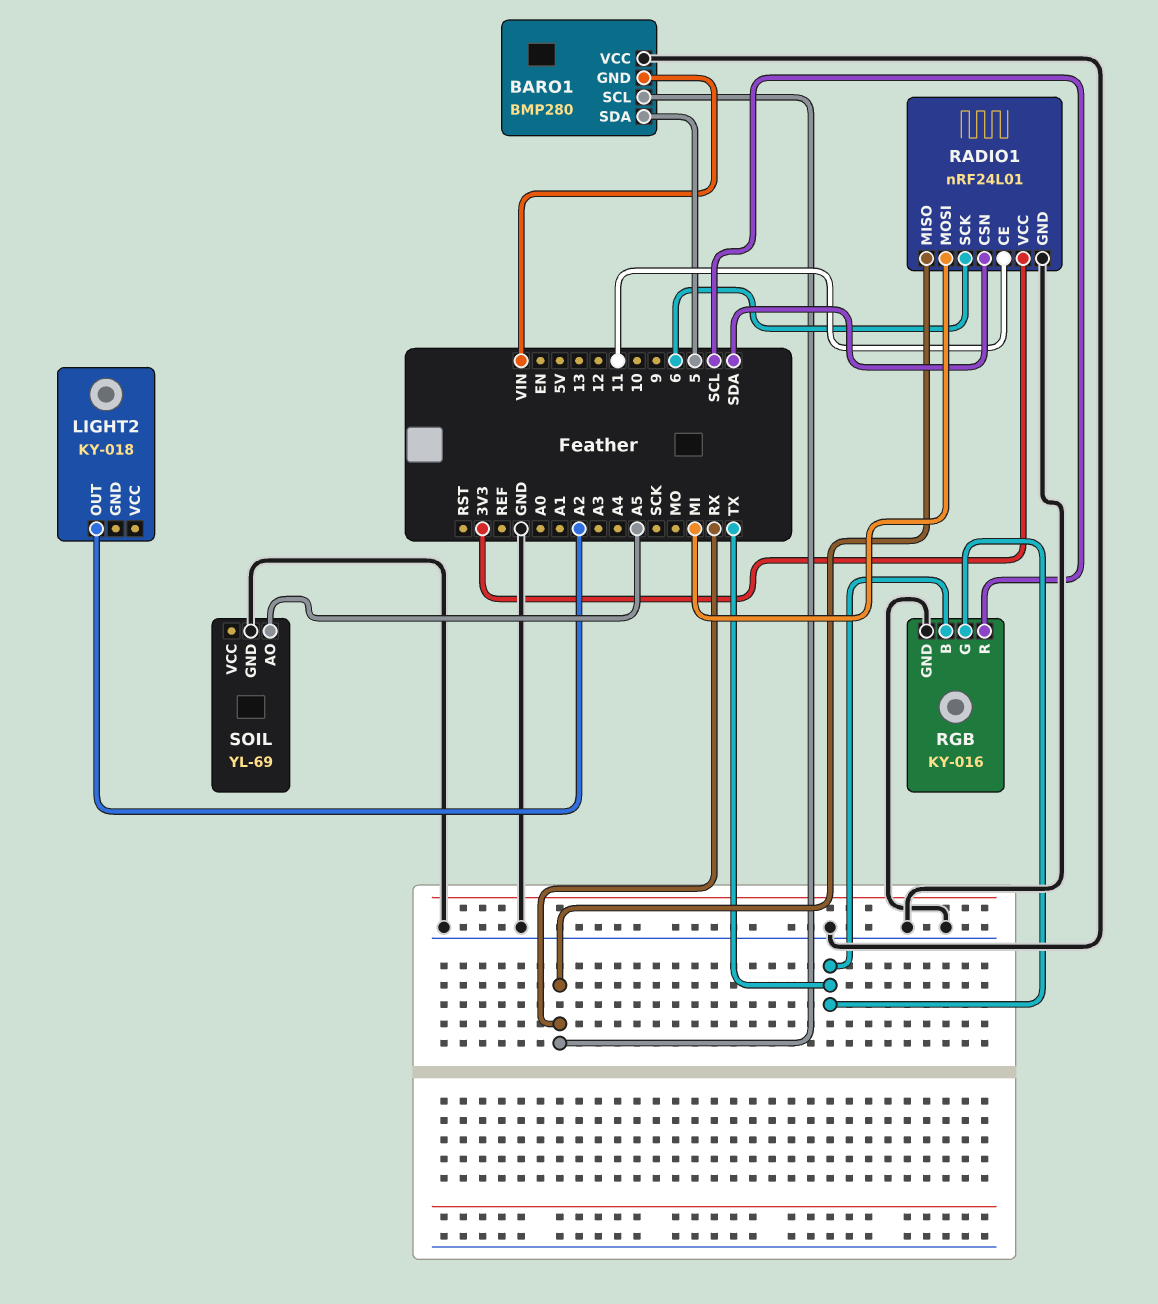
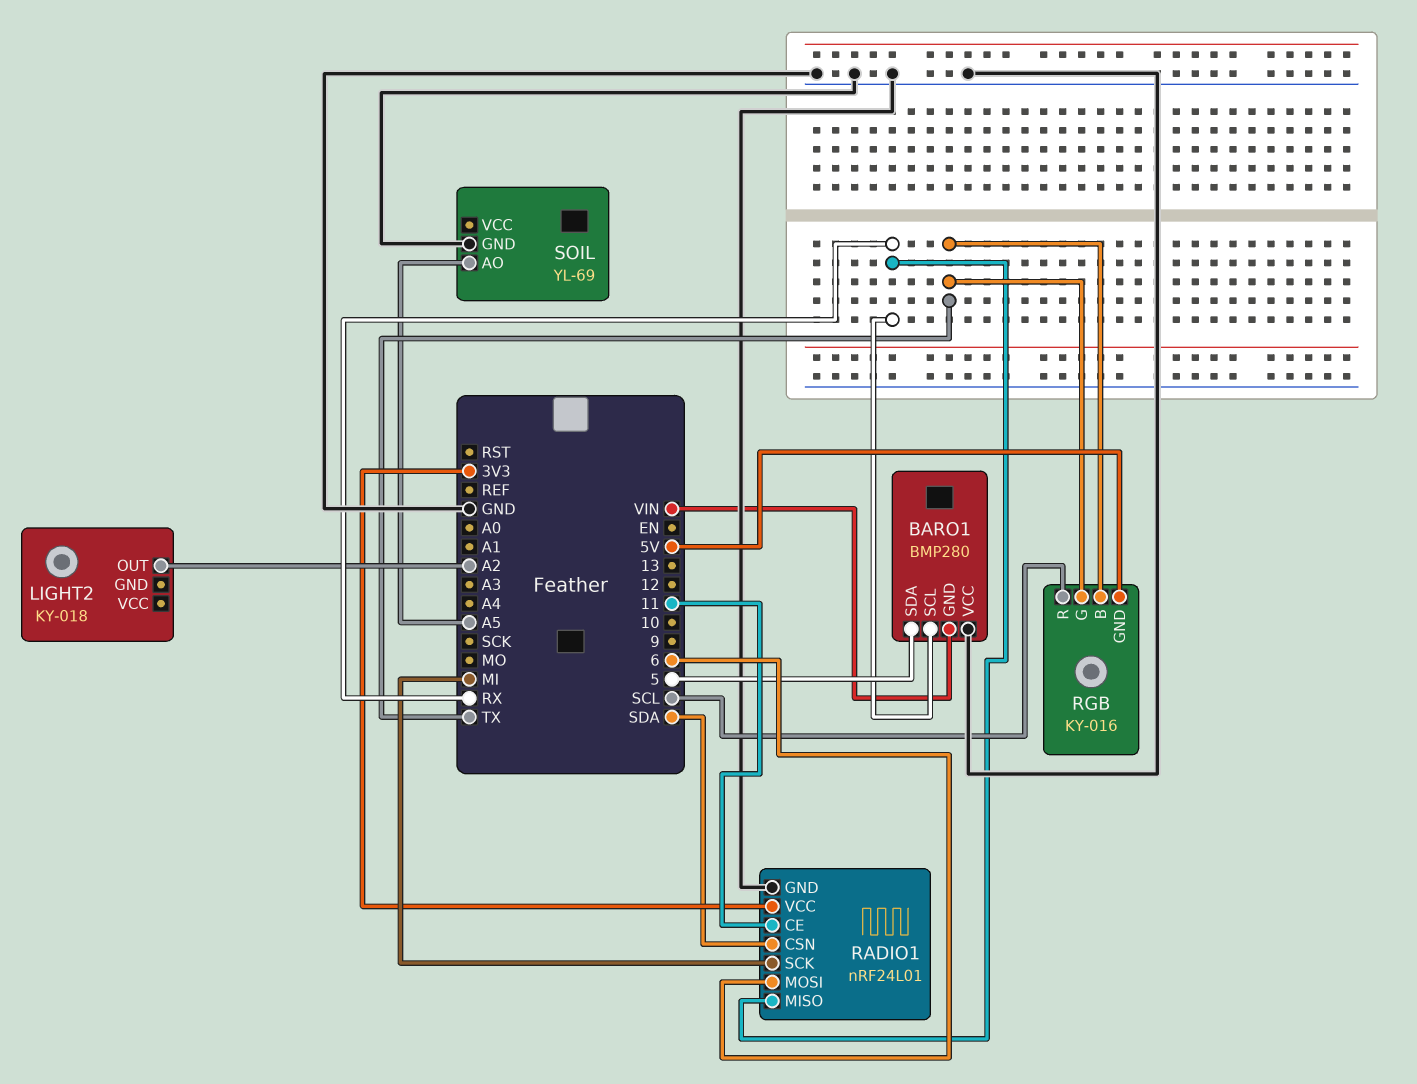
RADIO1 pin MOSI: MI -> 6
RADIO1 pin SCK: 6 -> MI
RGB pin GND: GND -> 5V

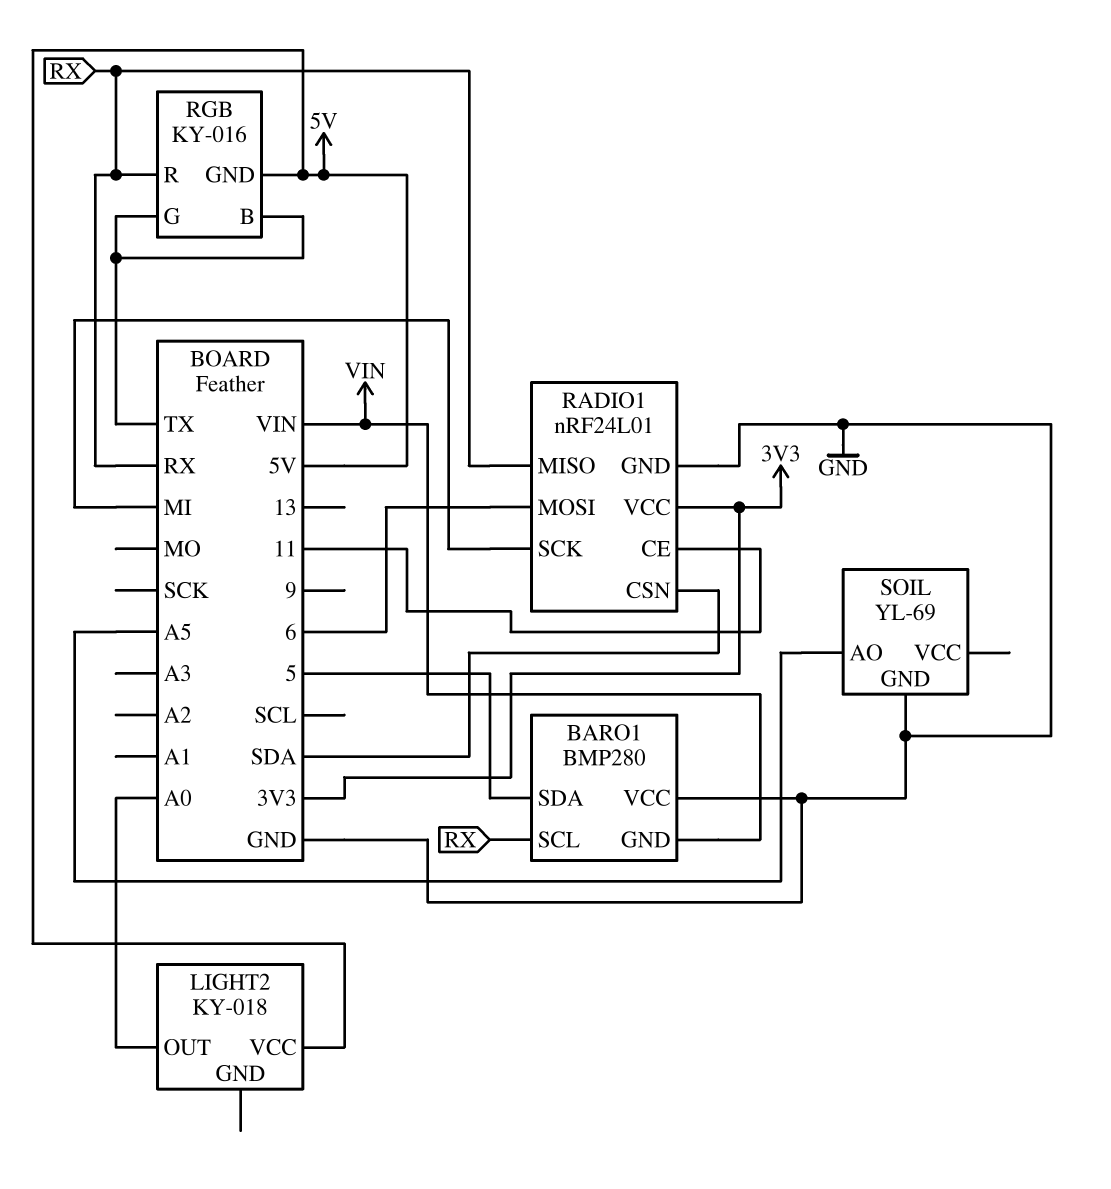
LIGHT2 pin OUT: A2 -> A0
LIGHT2 pin VCC: none -> 5V
RGB pin R: SCL -> RX

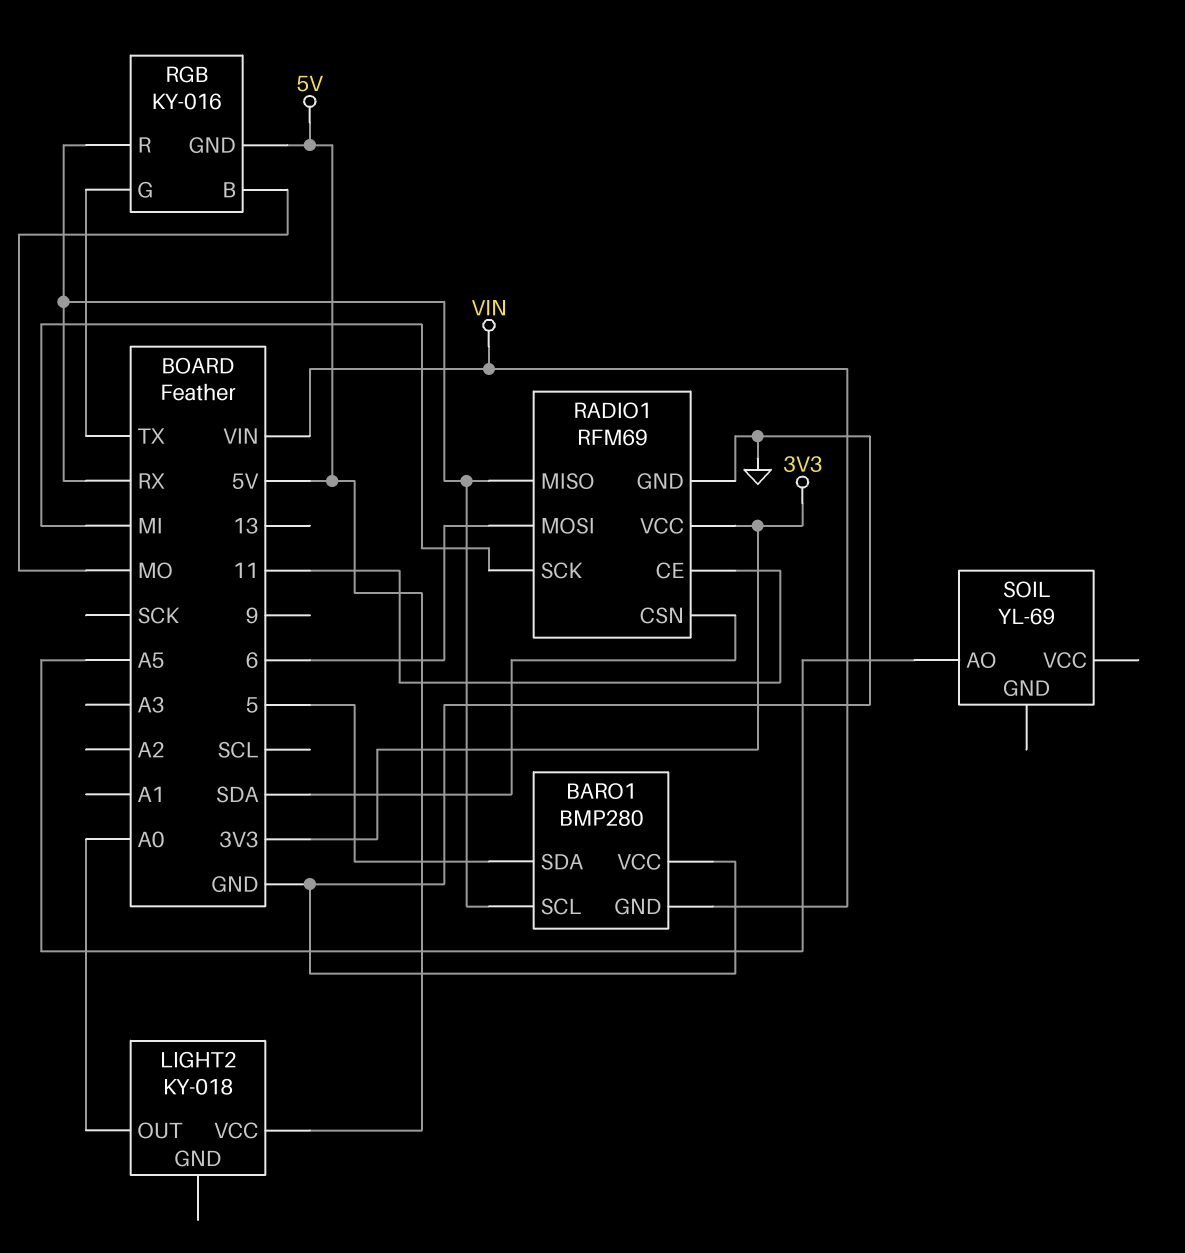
RADIO1: nRF24L01 -> RFM69
RGB pin B: TX -> MO
SOIL pin GND: GND -> none

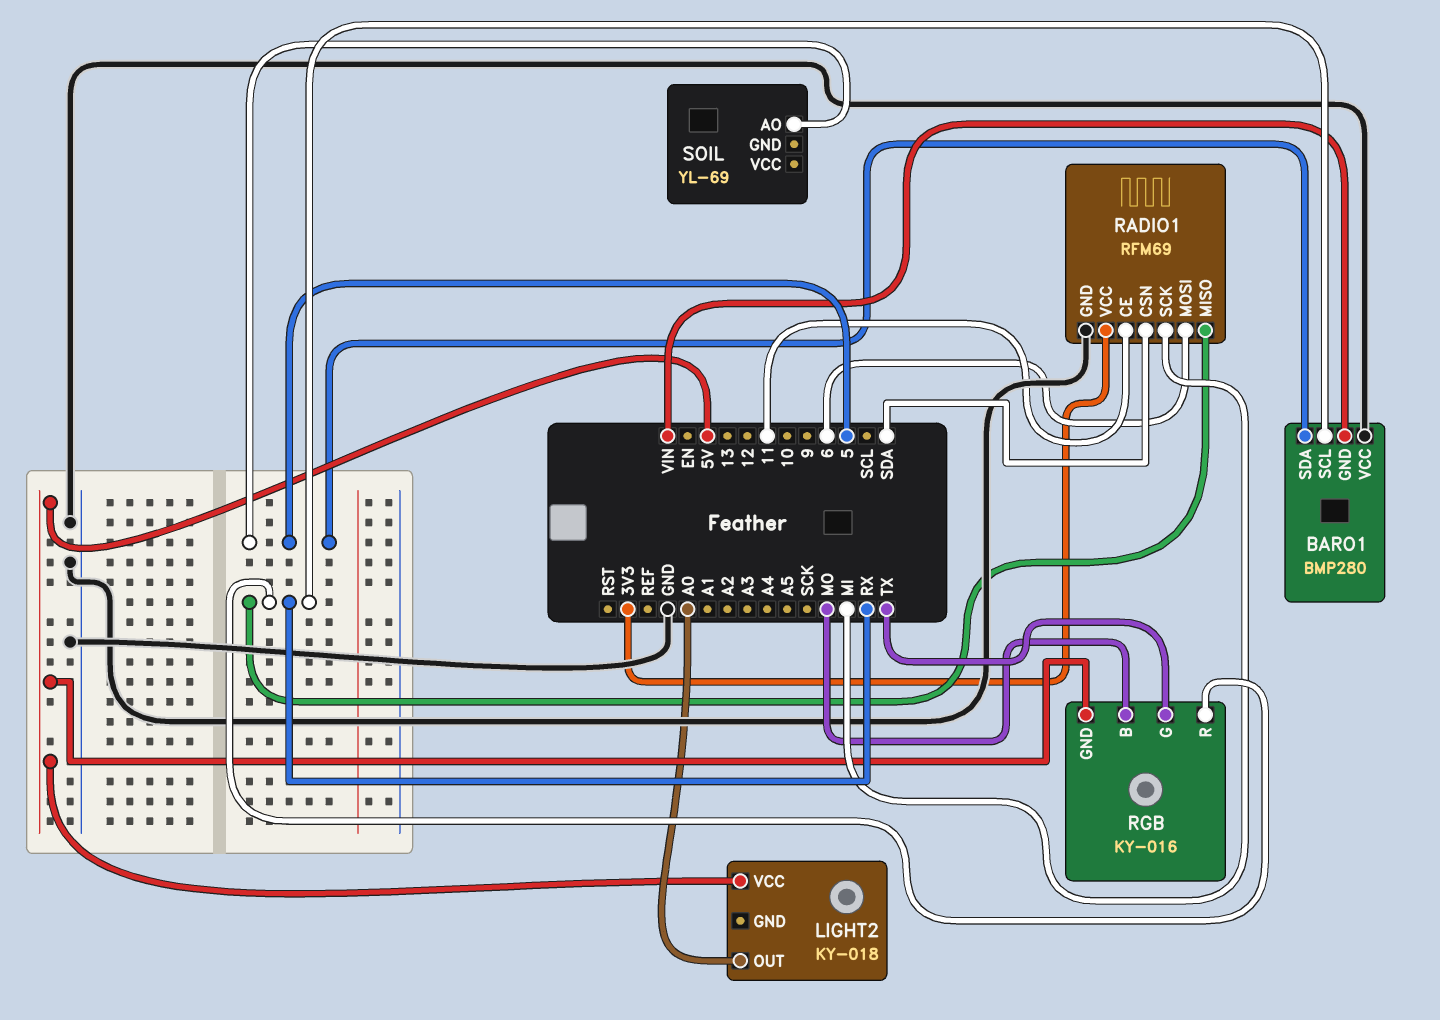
SOIL pin AO: A5 -> 5

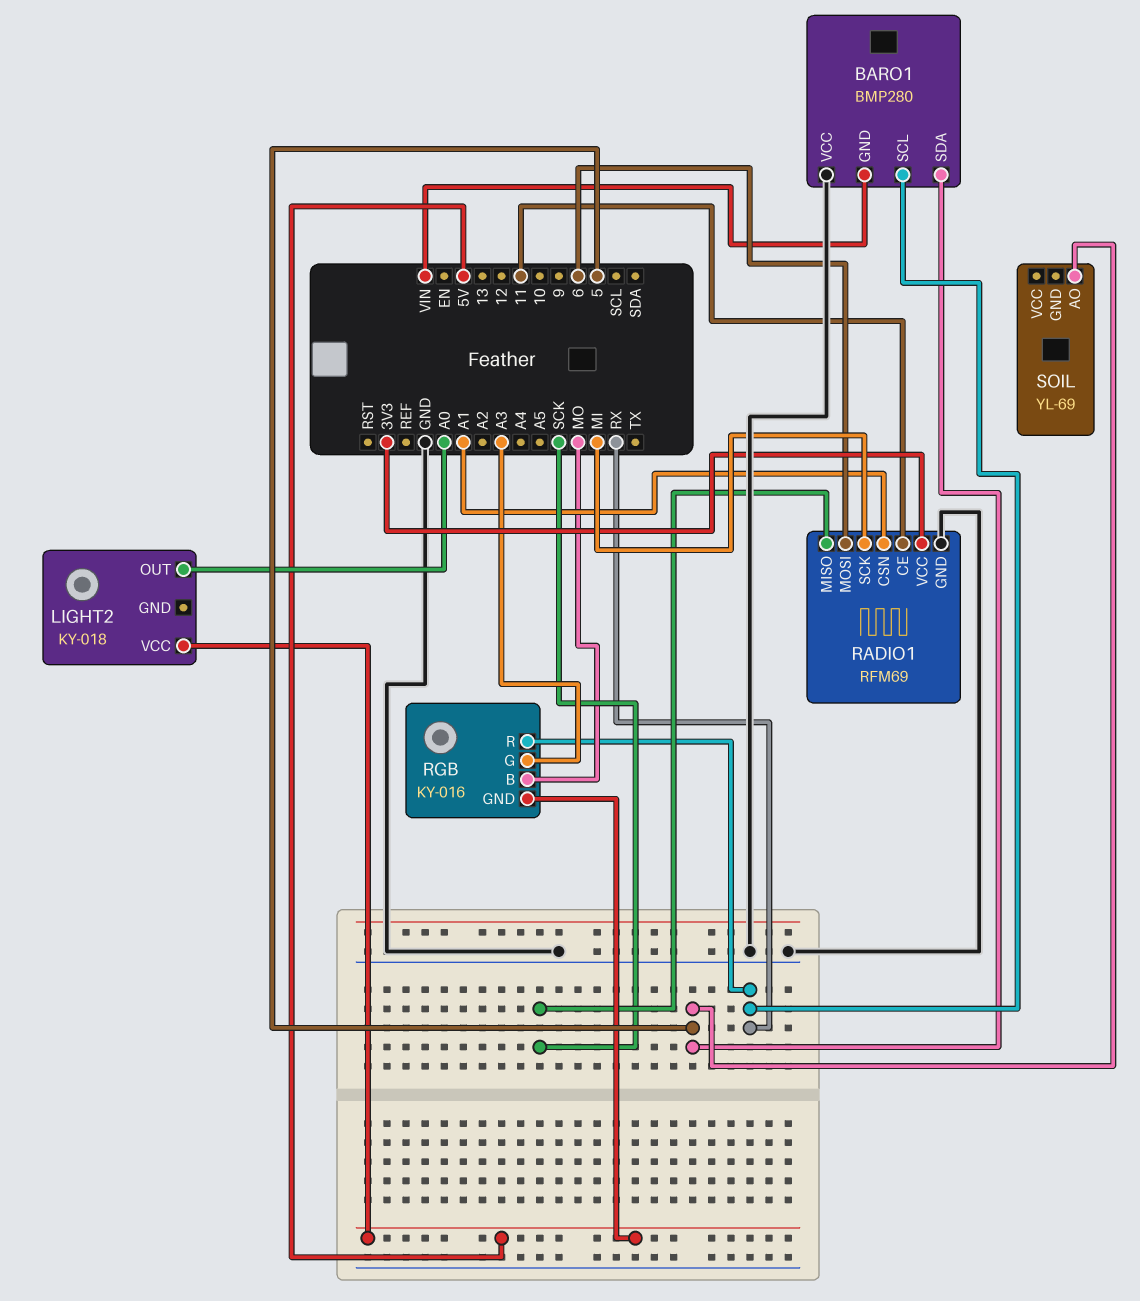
RADIO1 pin CSN: SDA -> A1
RADIO1 pin MISO: RX -> SCK
RGB pin G: TX -> A3

